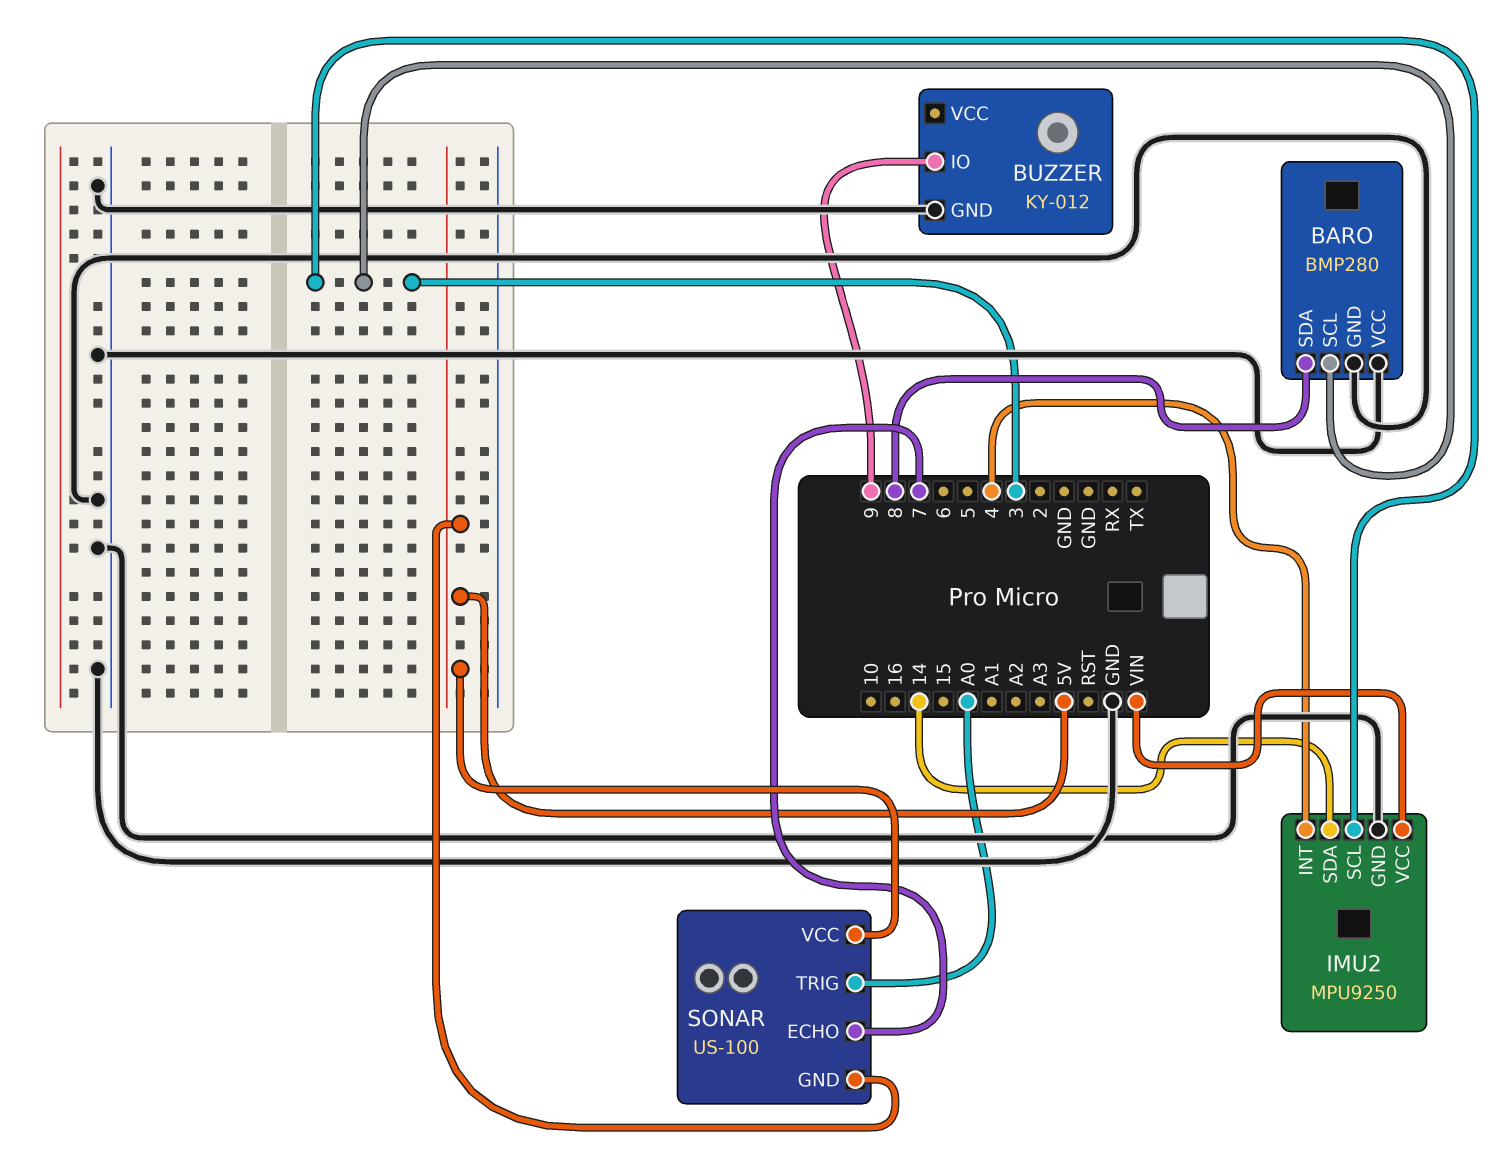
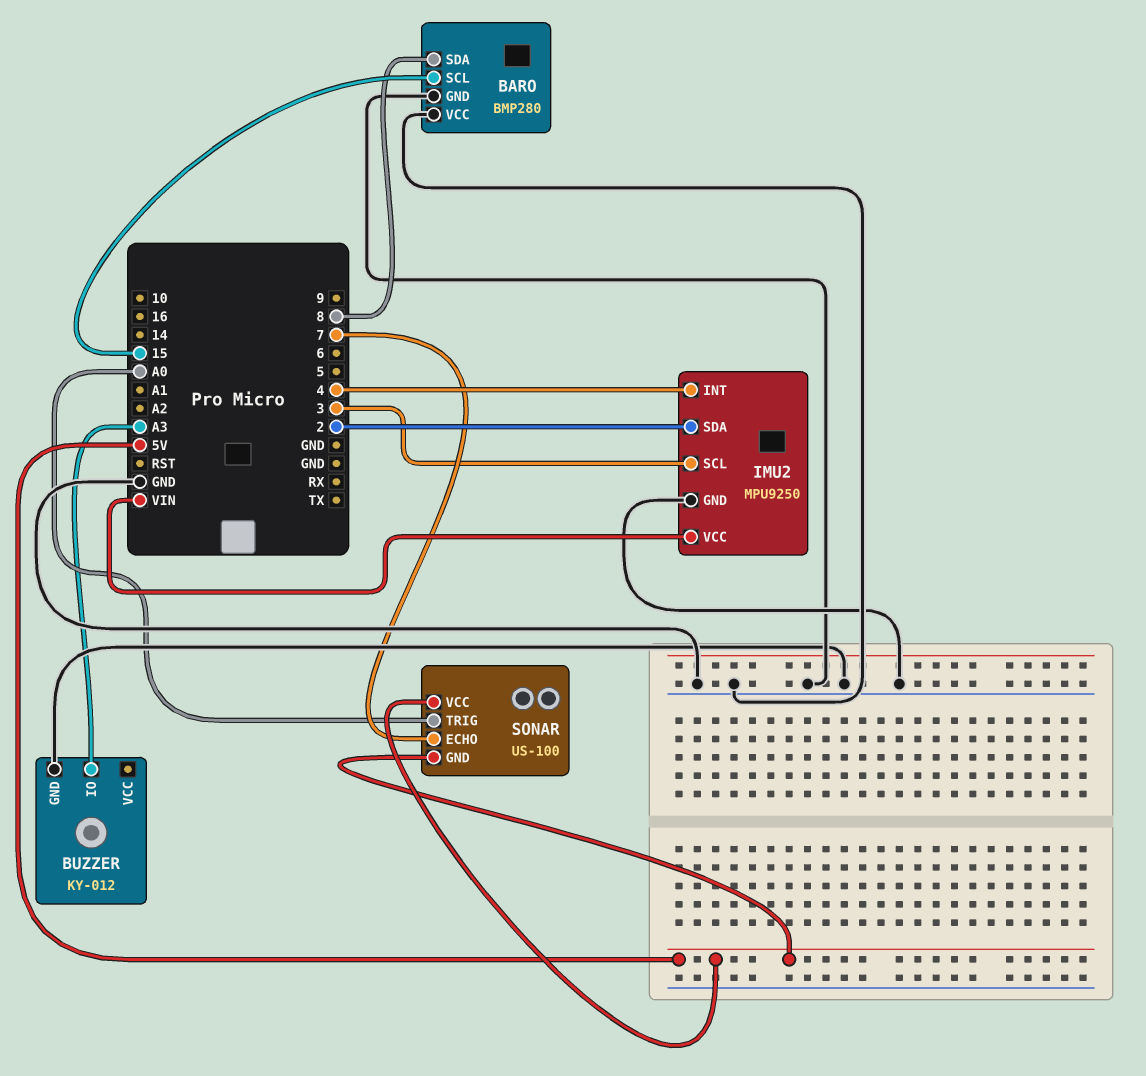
BARO pin SCL: 3 -> 15
BUZZER pin IO: 9 -> A3
IMU2 pin SDA: 14 -> 2

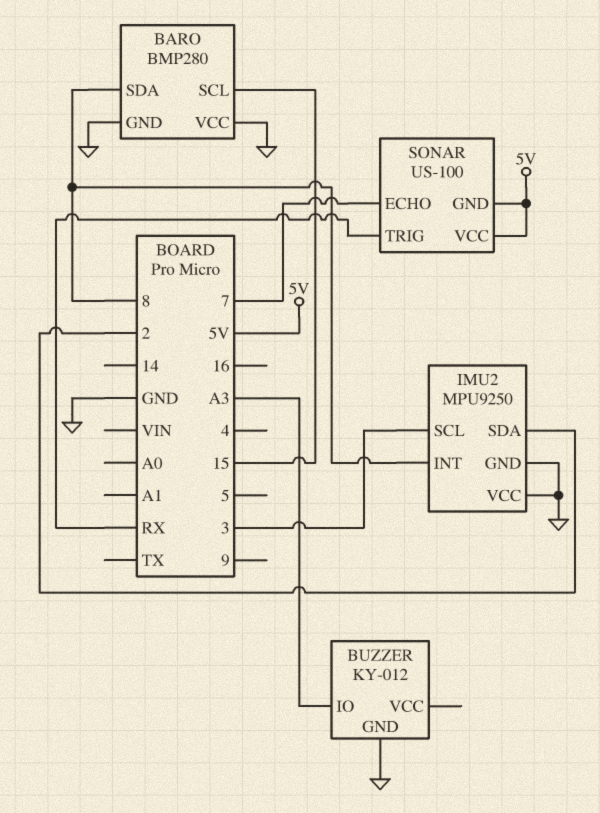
IMU2 pin INT: 4 -> 8
IMU2 pin VCC: VIN -> GND
SONAR pin TRIG: A0 -> RX

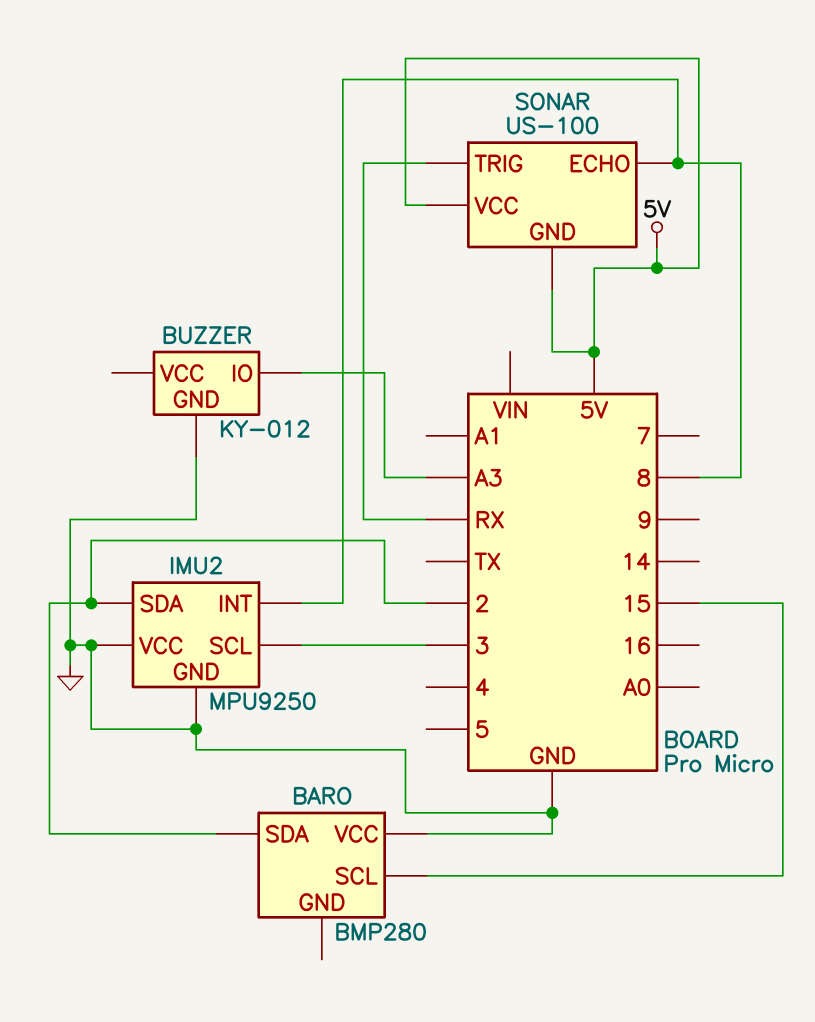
BARO pin GND: GND -> none
BARO pin SDA: 8 -> 2
SONAR pin ECHO: 7 -> 8

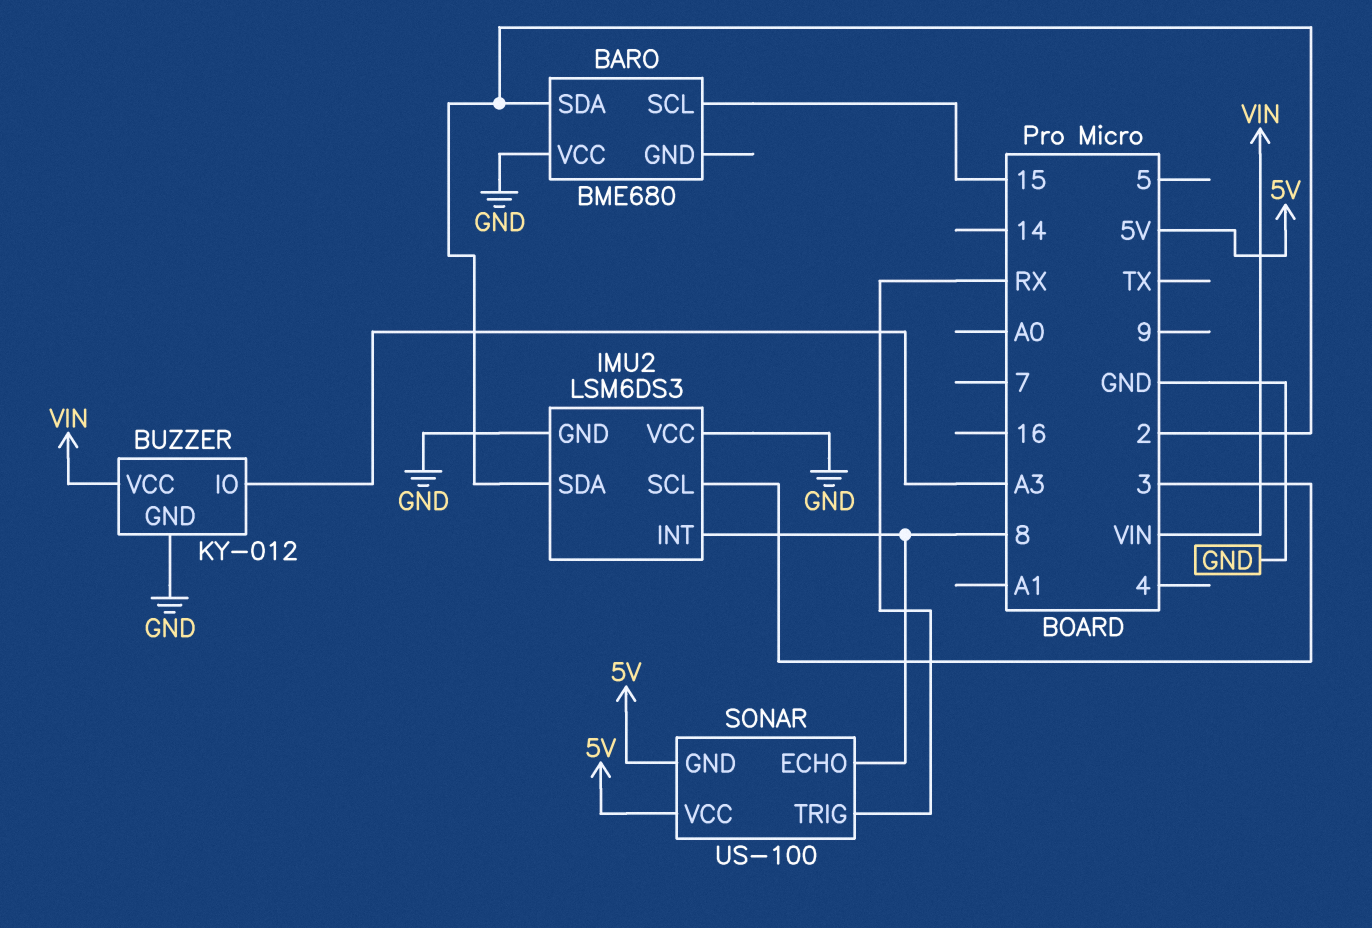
BARO: BMP280 -> BME680
BUZZER pin VCC: none -> VIN
IMU2: MPU9250 -> LSM6DS3

